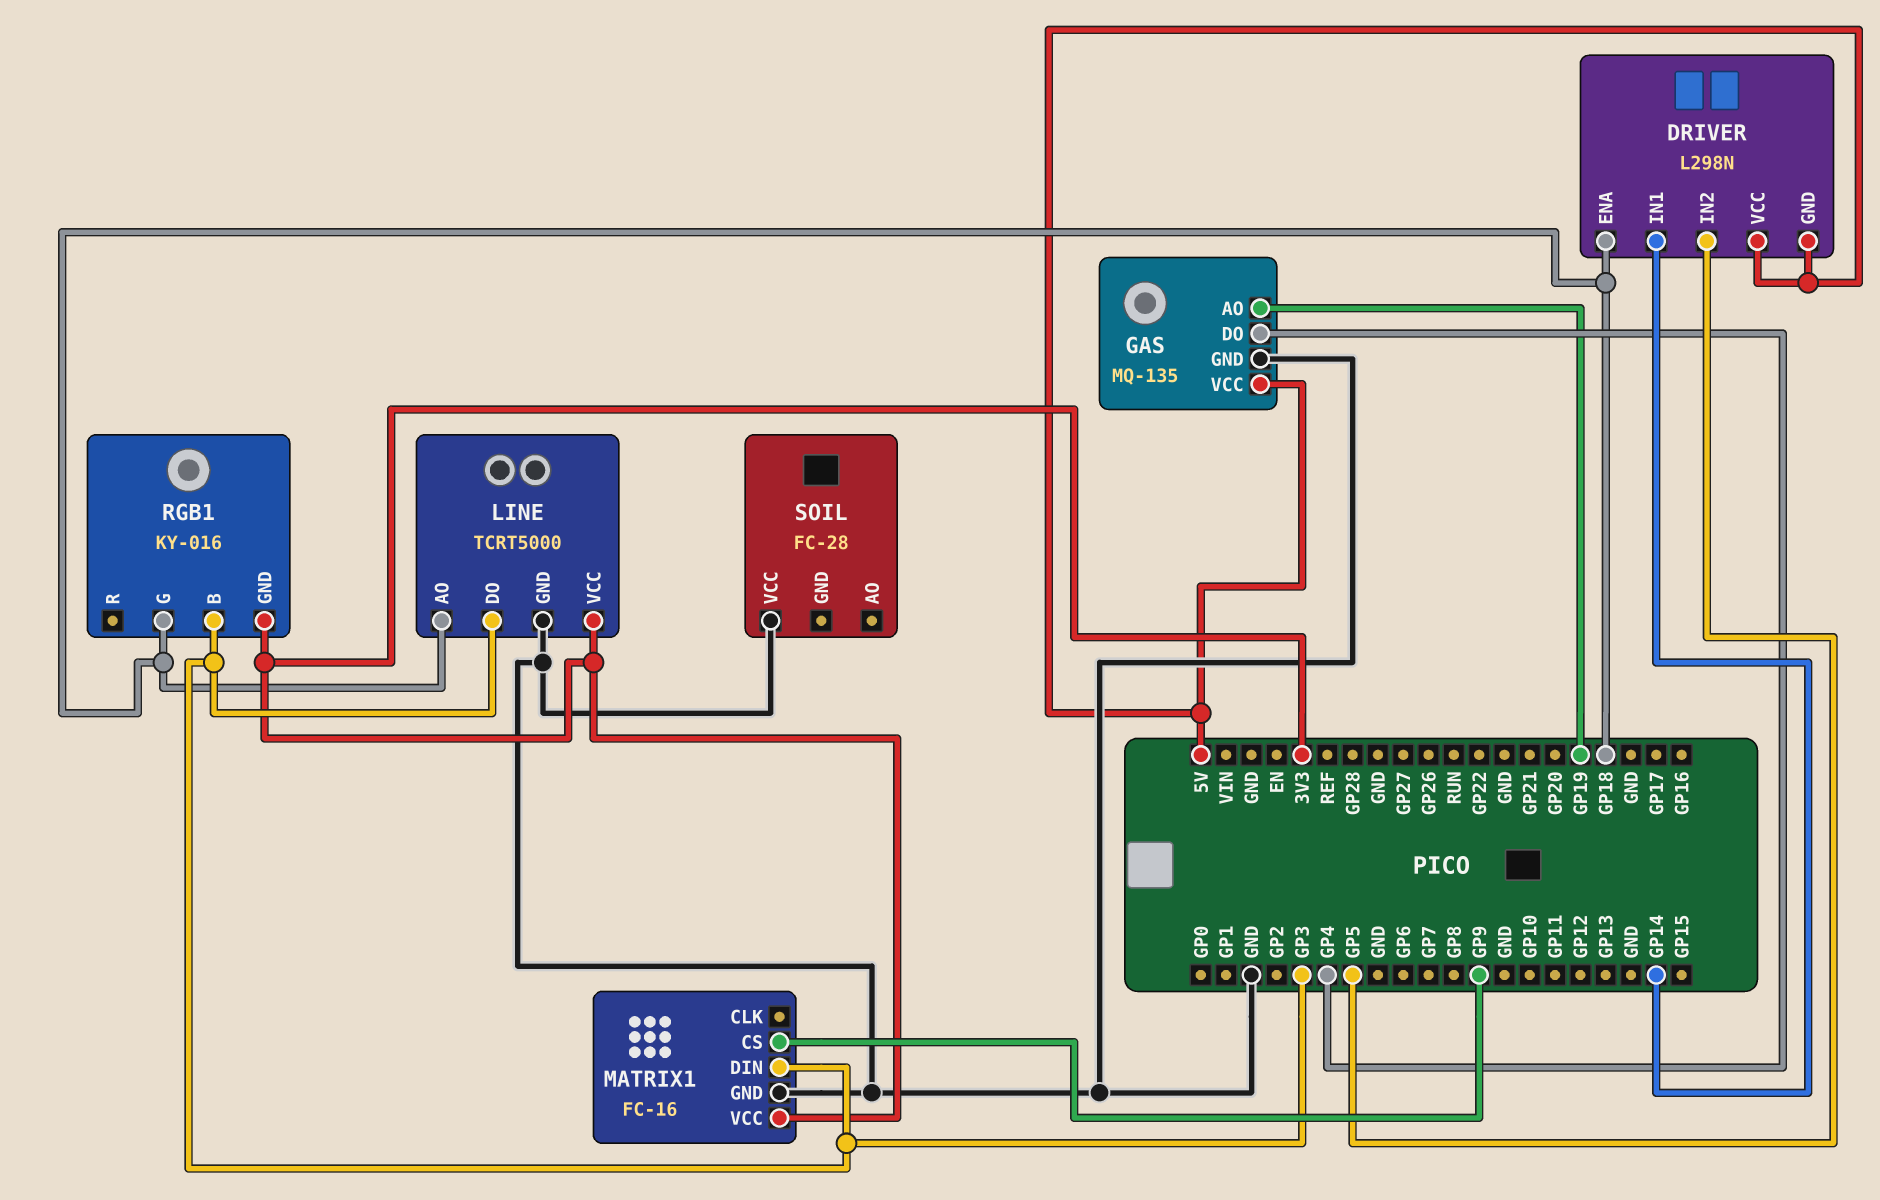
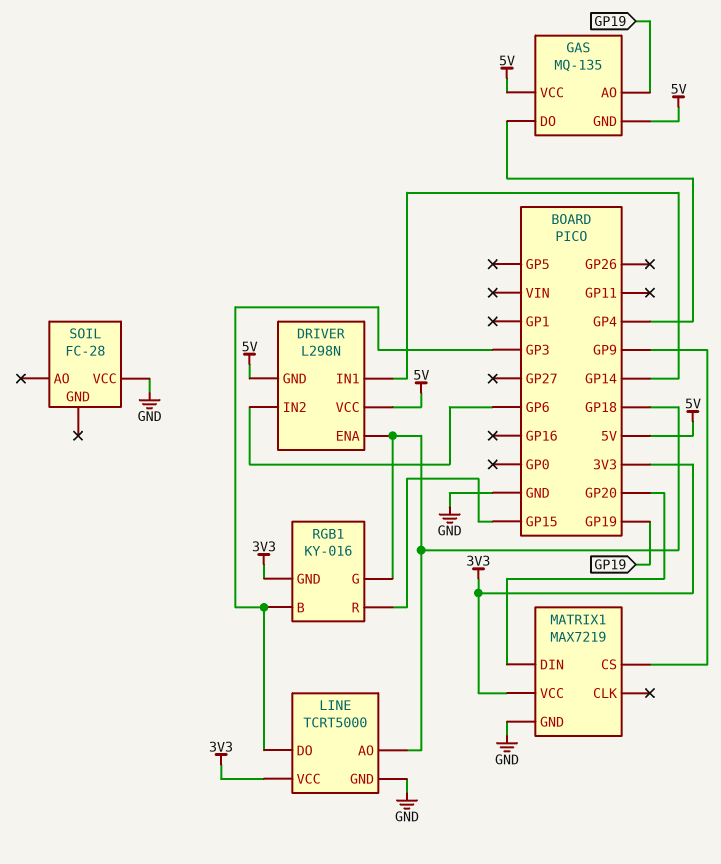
DRIVER pin IN2: GP5 -> GP6
GAS pin GND: GND -> 5V
MATRIX1: FC-16 -> MAX7219
MATRIX1 pin DIN: GP3 -> GP20
RGB1 pin R: none -> GP15

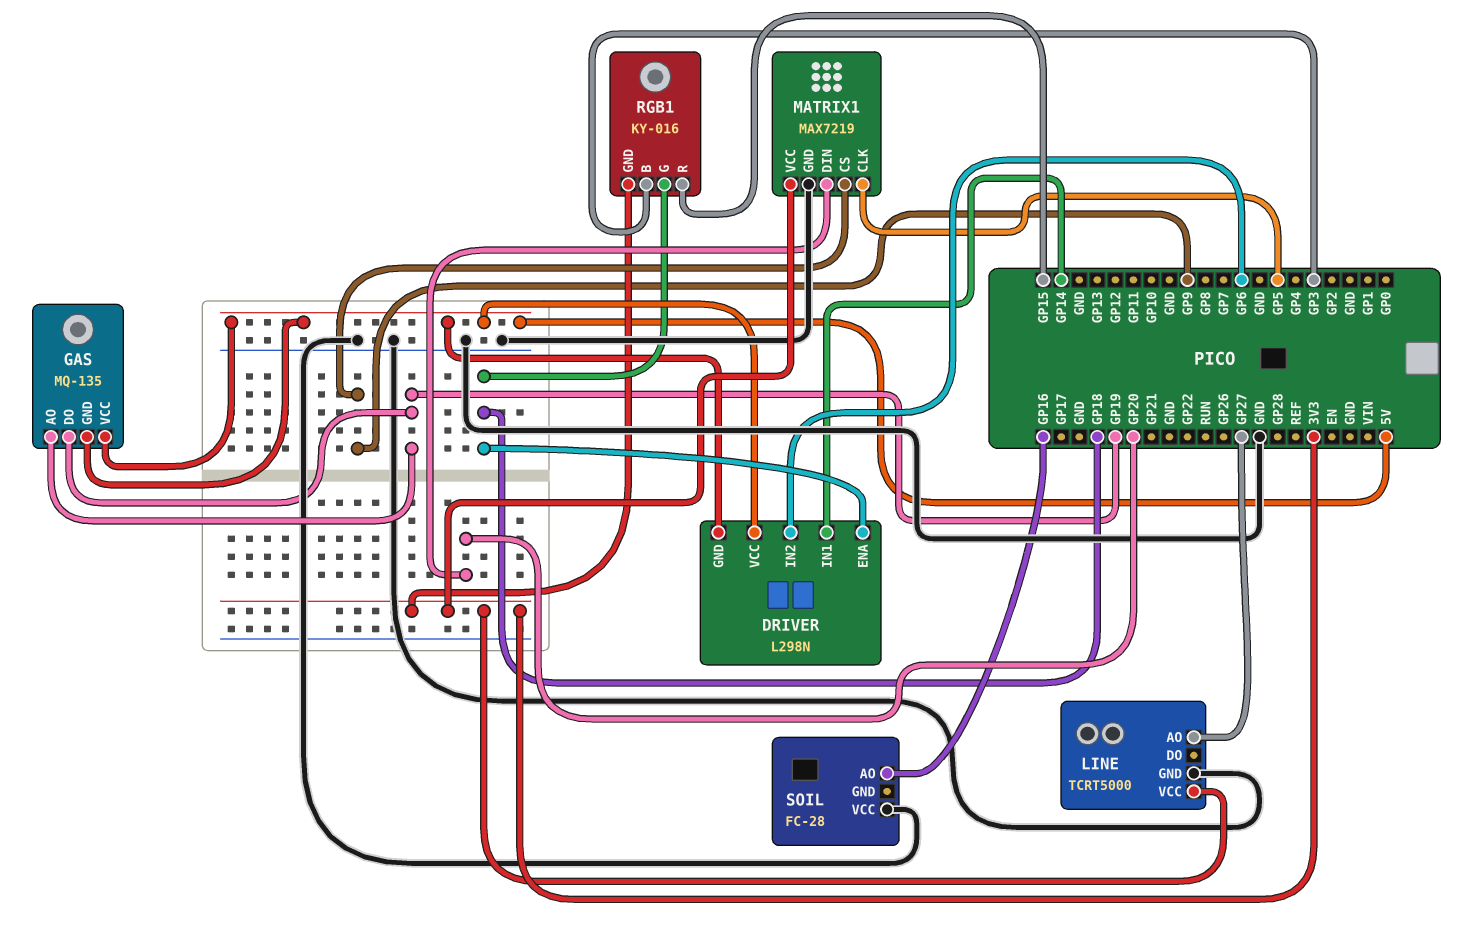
GAS pin DO: GP4 -> GP19
LINE pin AO: GP18 -> GP27
LINE pin DO: GP3 -> none
MATRIX1 pin CLK: none -> GP5
SOIL pin AO: none -> GP16

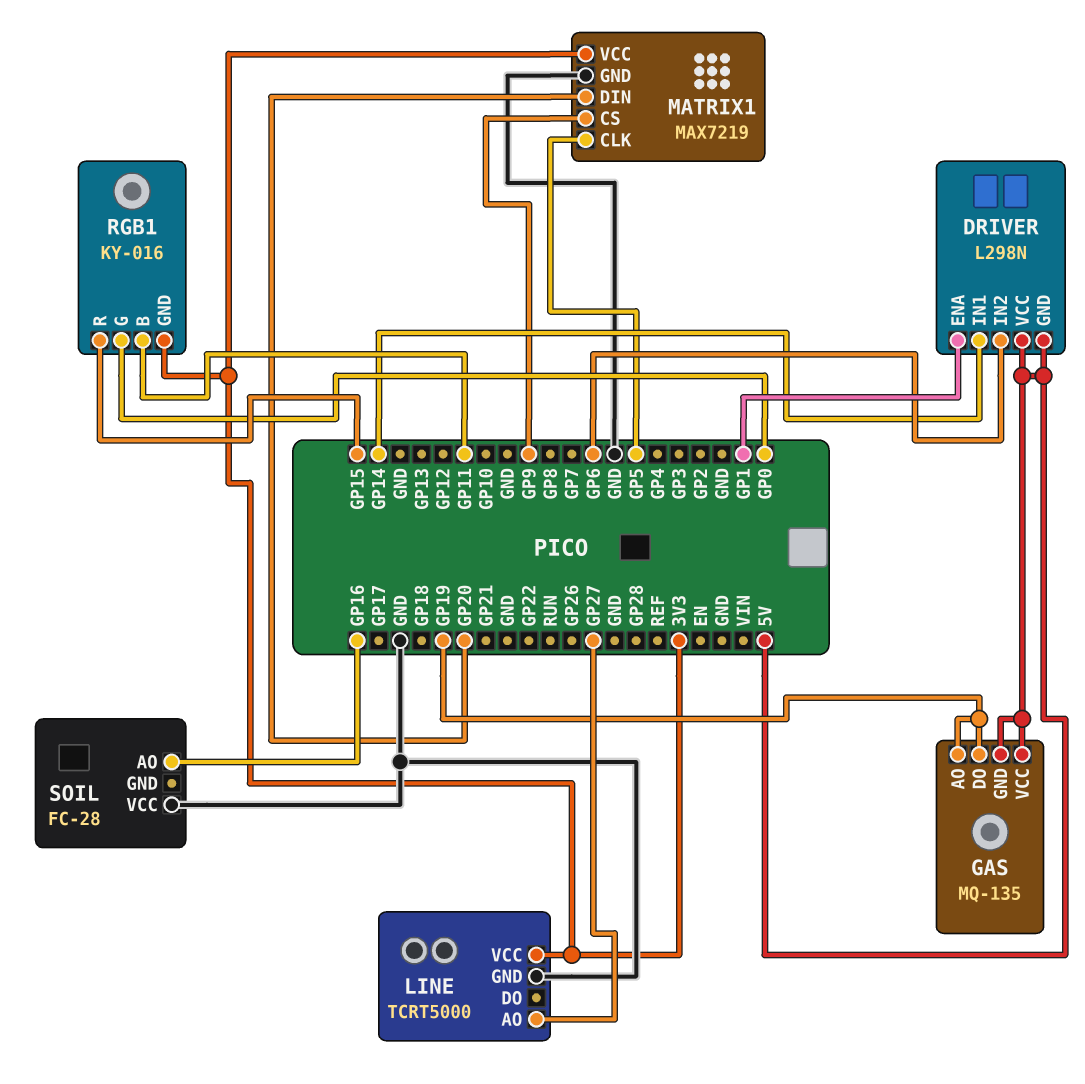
DRIVER pin ENA: GP18 -> GP1
RGB1 pin B: GP3 -> GP11
RGB1 pin G: GP18 -> GP0

